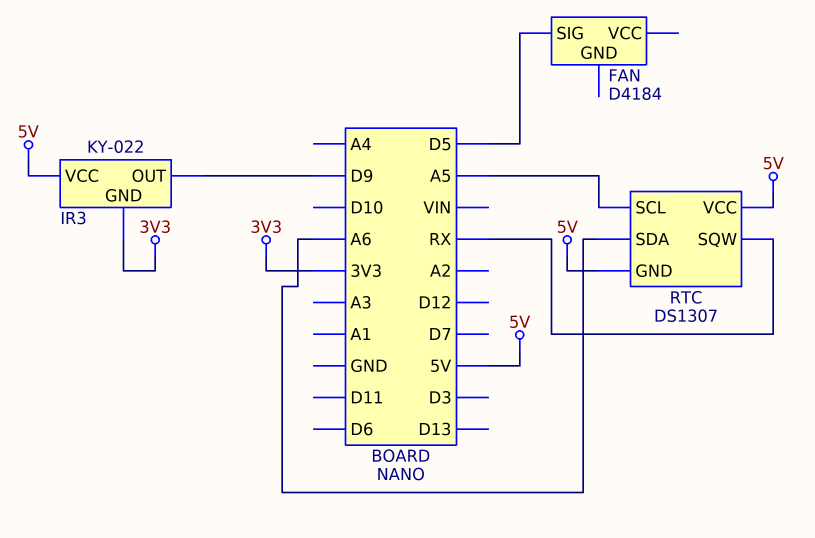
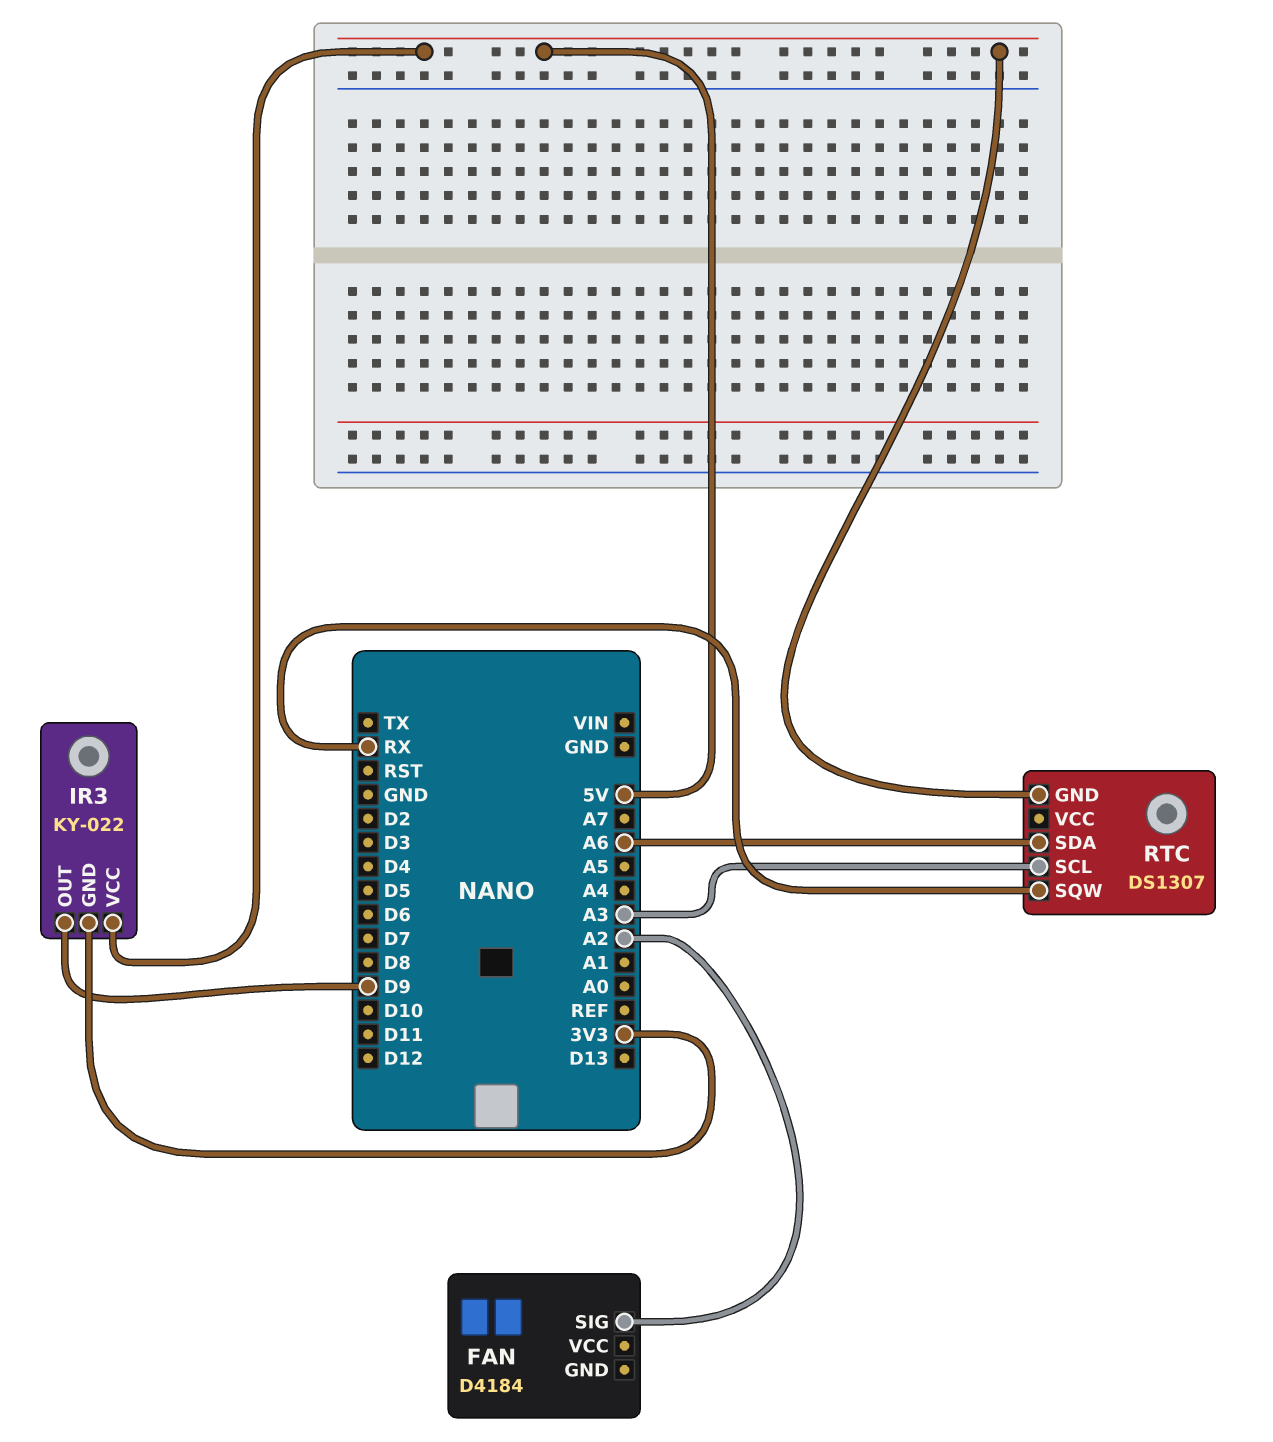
FAN pin SIG: D5 -> A2
RTC pin SCL: A5 -> A3
RTC pin VCC: 5V -> none

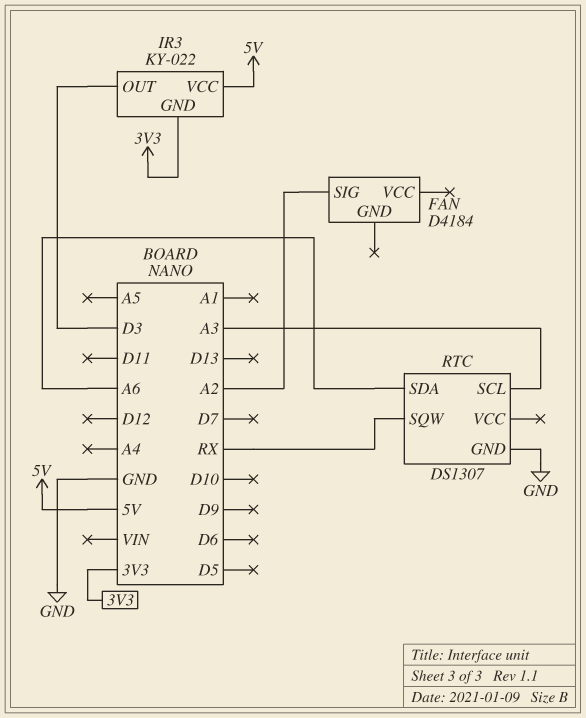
IR3 pin OUT: D9 -> D3
RTC pin GND: 5V -> GND

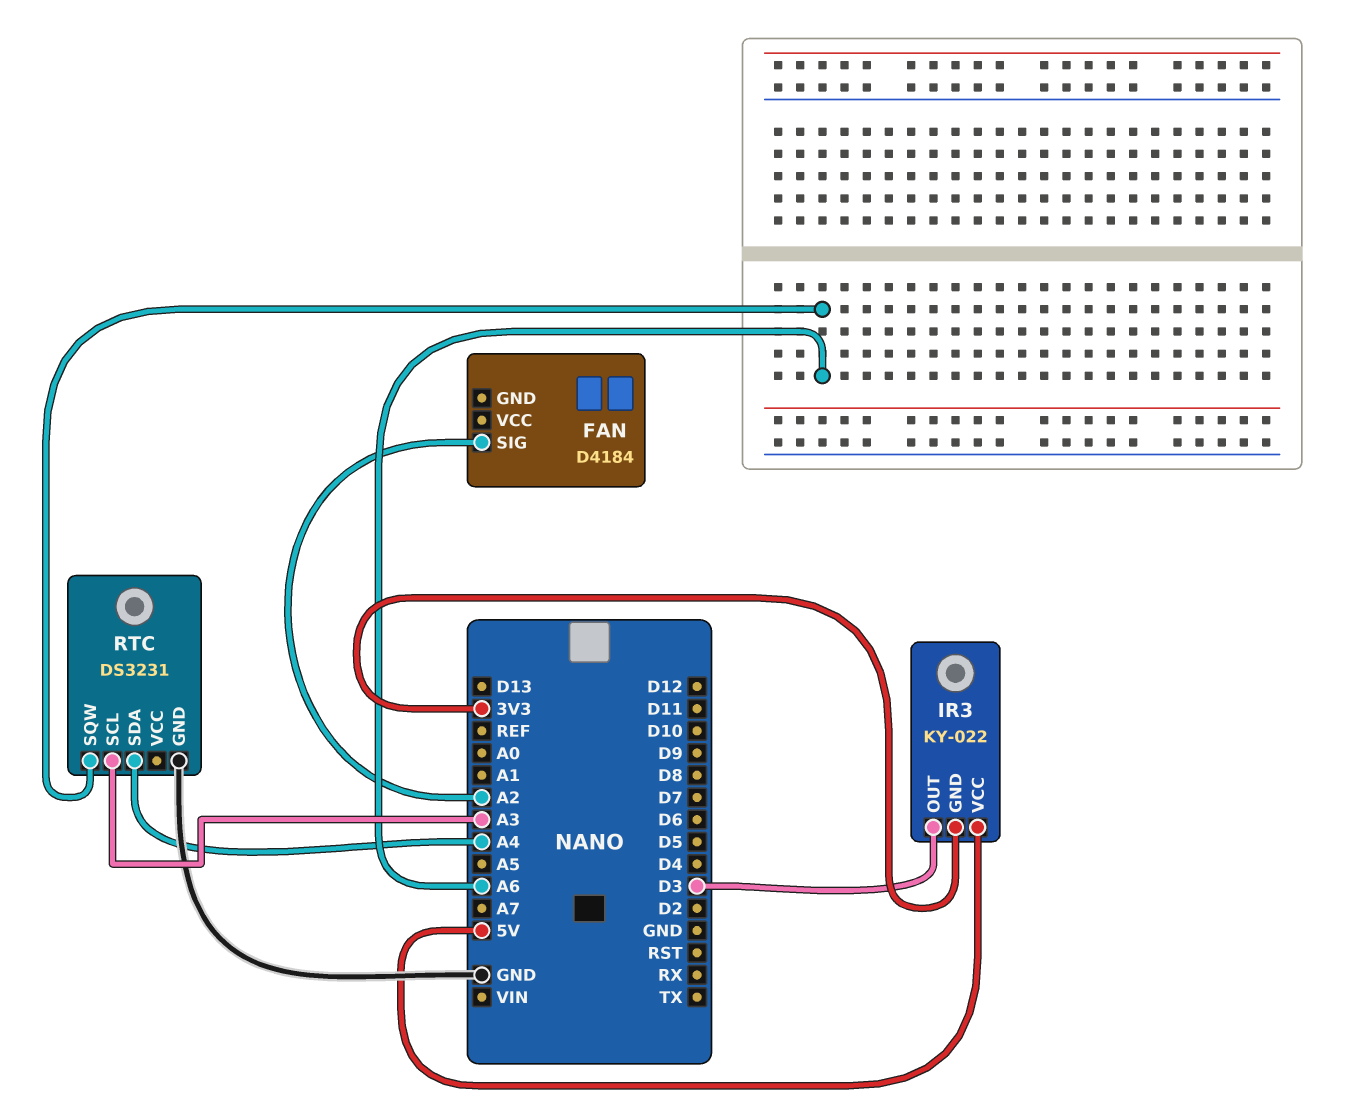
RTC: DS1307 -> DS3231
RTC pin SDA: A6 -> A4
RTC pin SQW: RX -> A6

